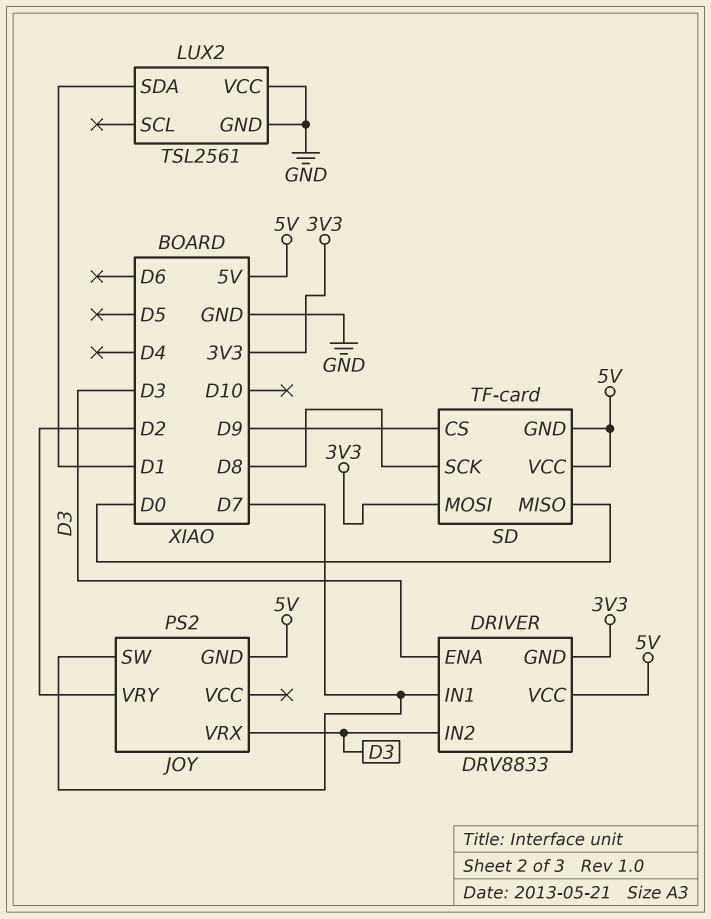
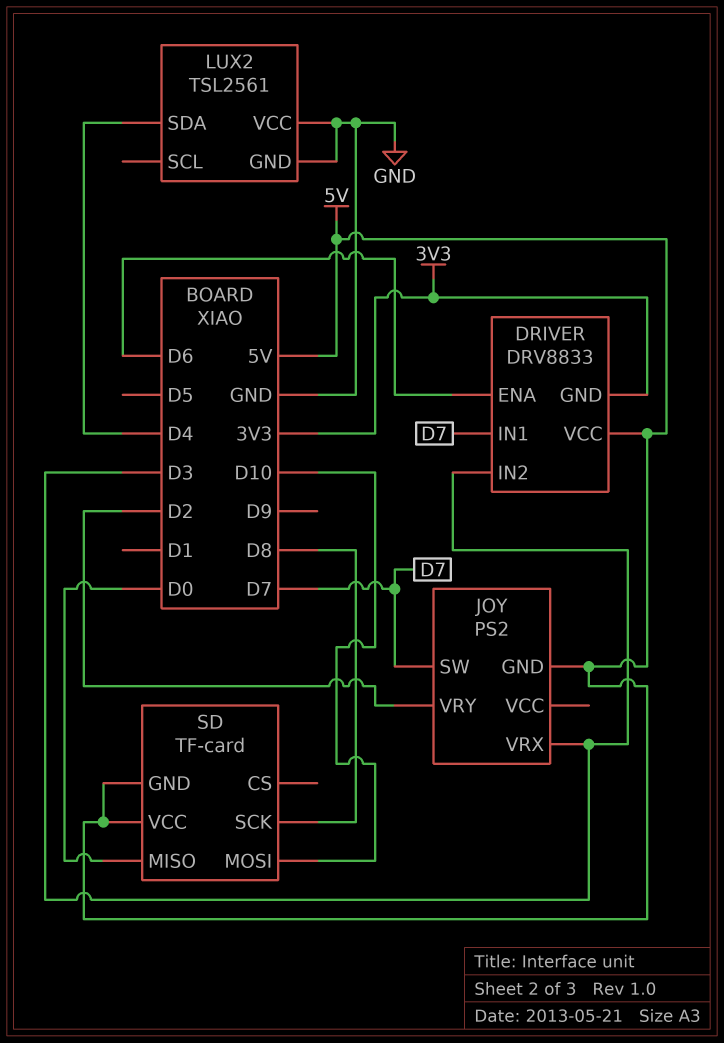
DRIVER pin ENA: D3 -> D6
LUX2 pin SDA: D1 -> D4
SD pin CS: D9 -> none
SD pin MOSI: 3V3 -> D10

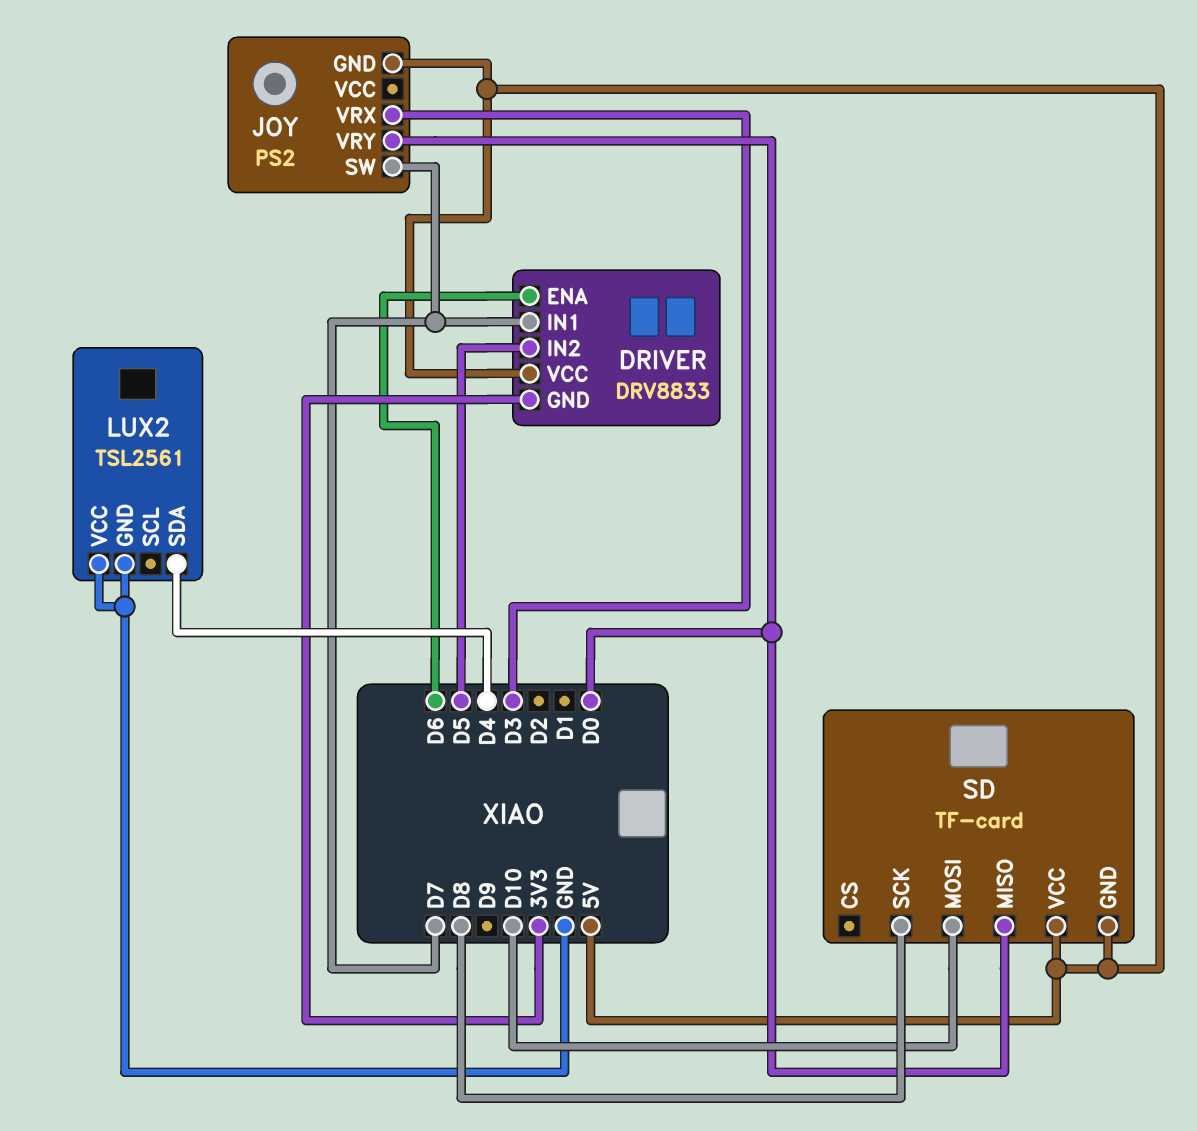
DRIVER pin IN2: D3 -> D5
JOY pin VRY: D2 -> D0

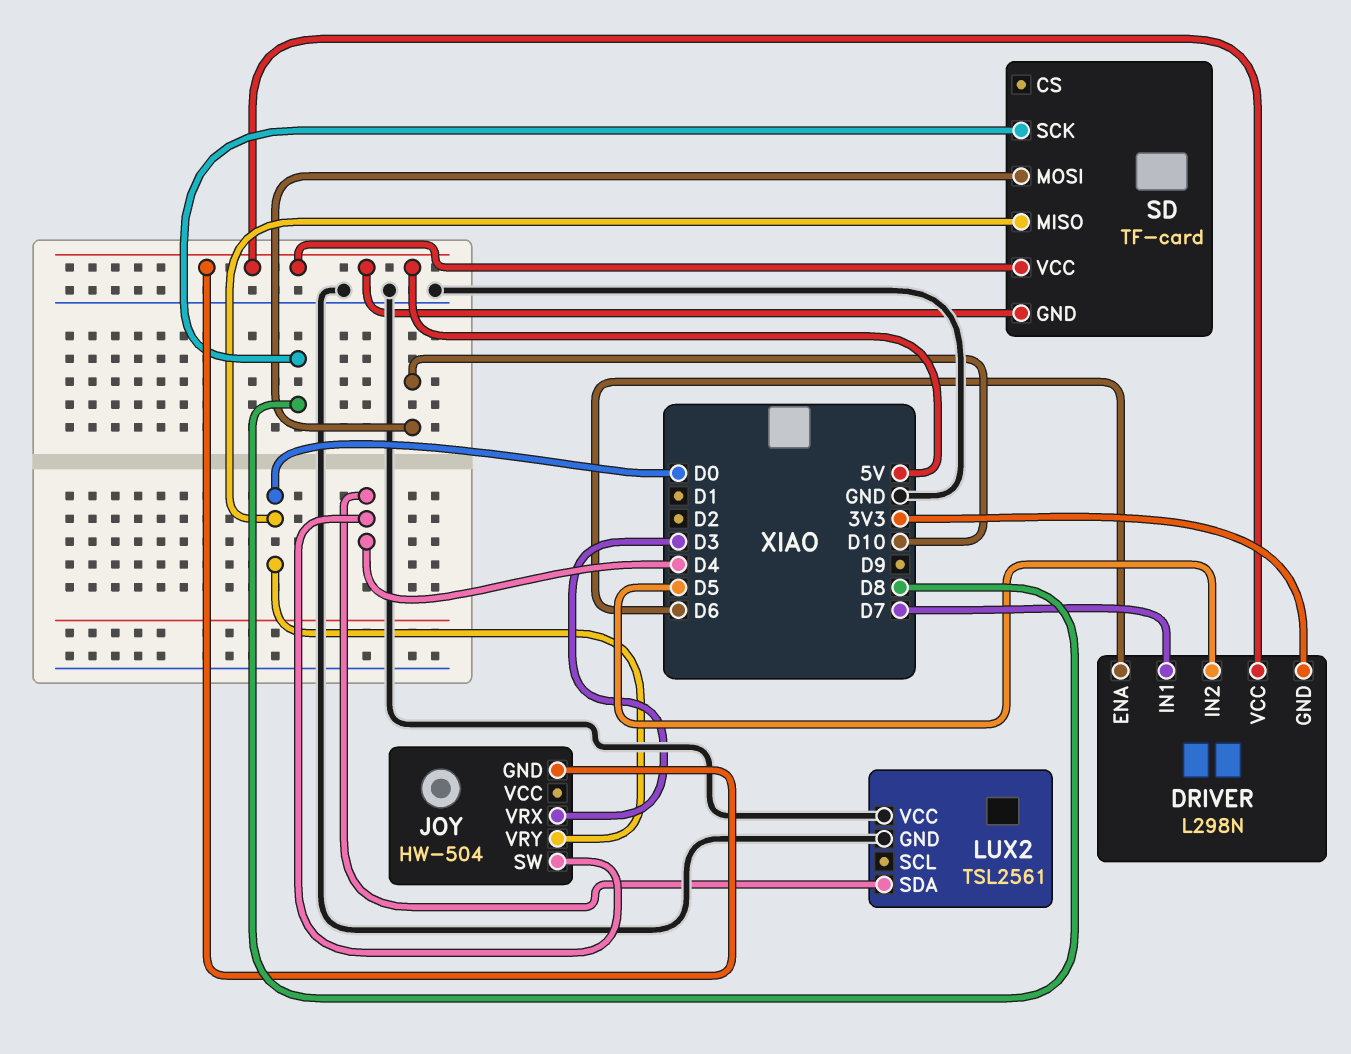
DRIVER: DRV8833 -> L298N
JOY: PS2 -> HW-504
JOY pin SW: D7 -> D4

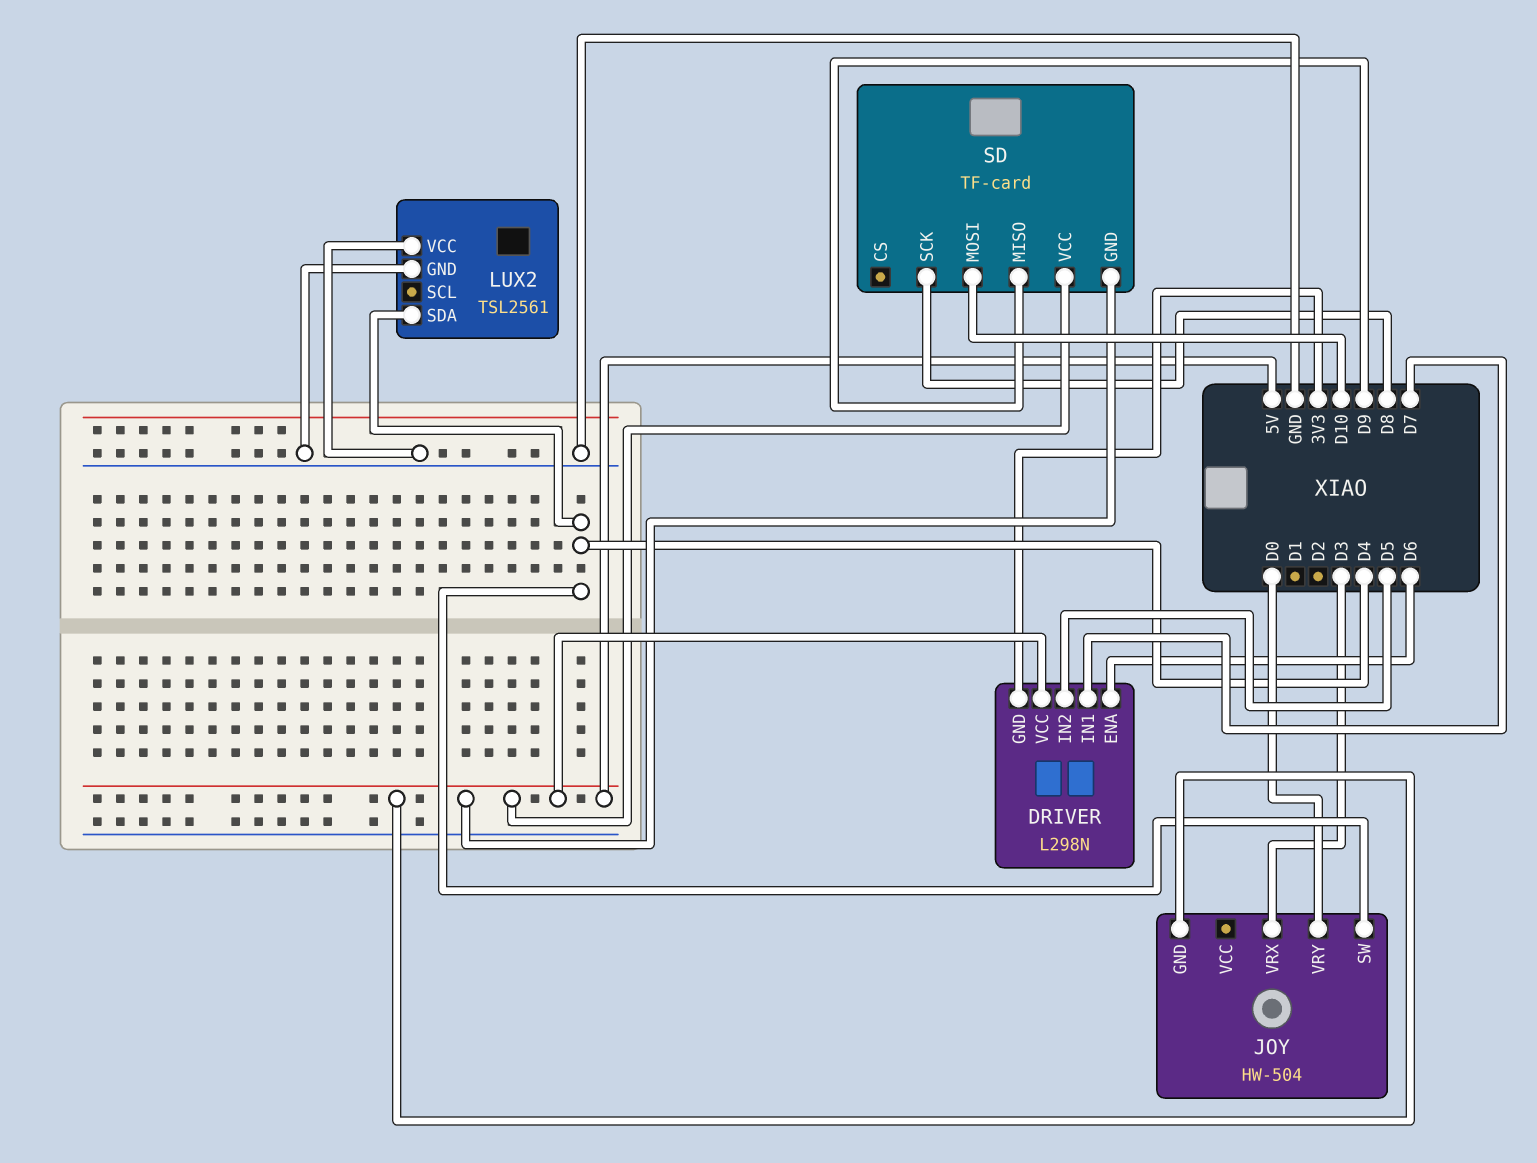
SD pin MISO: D0 -> D9

